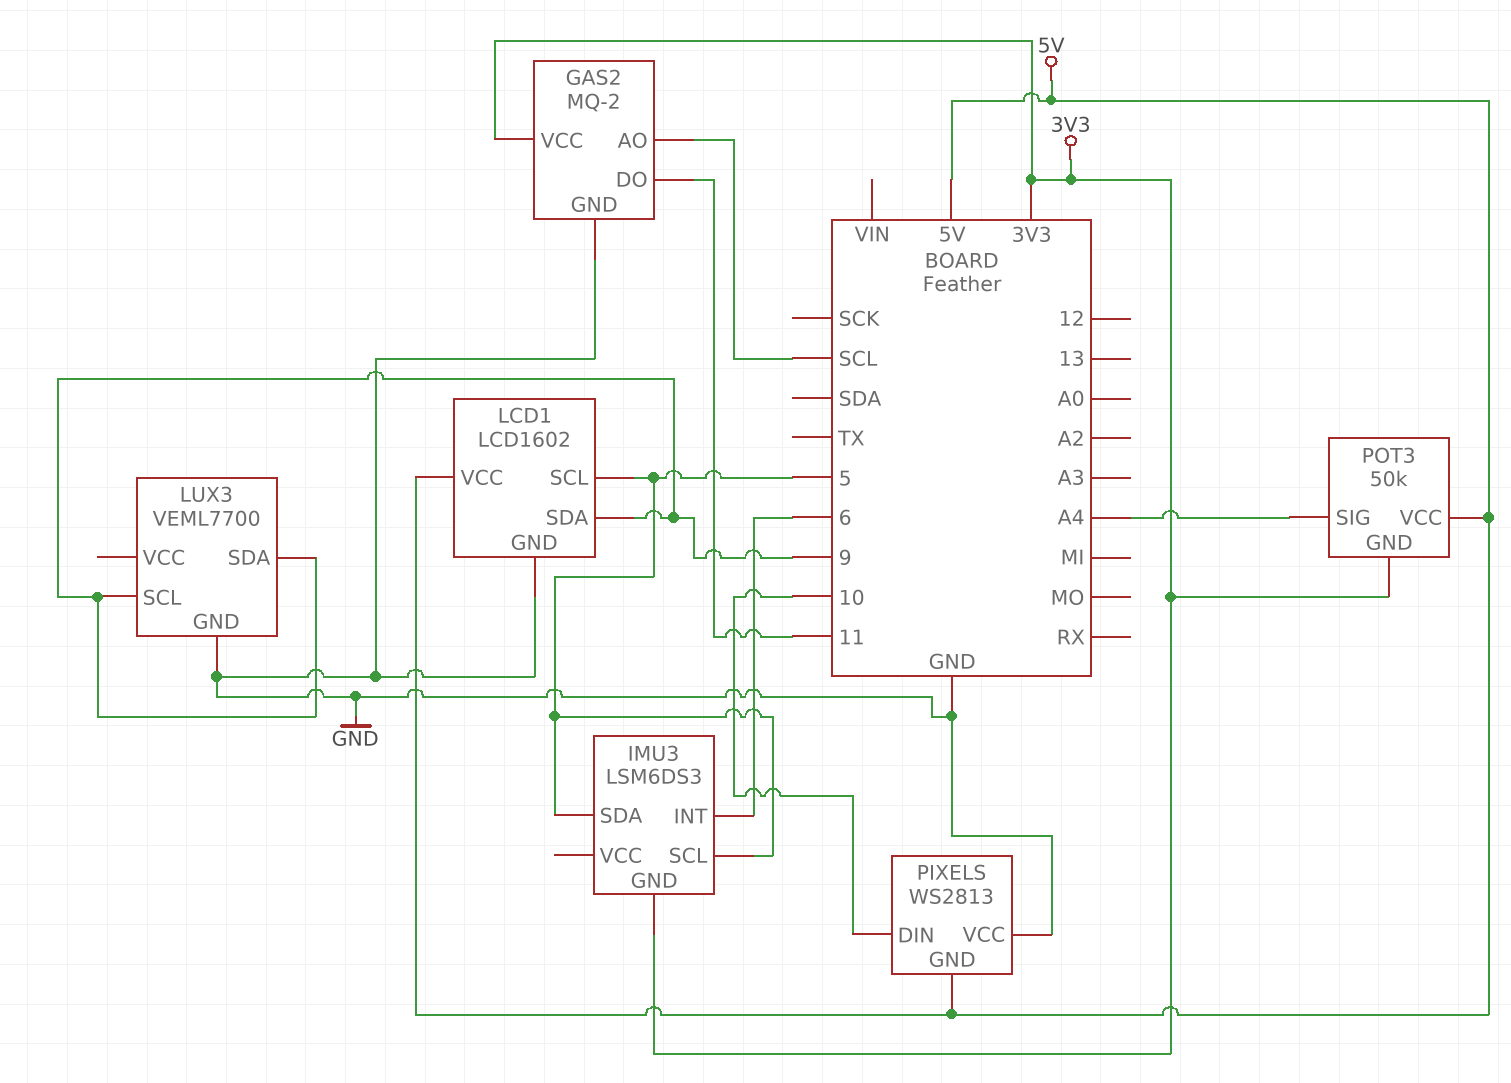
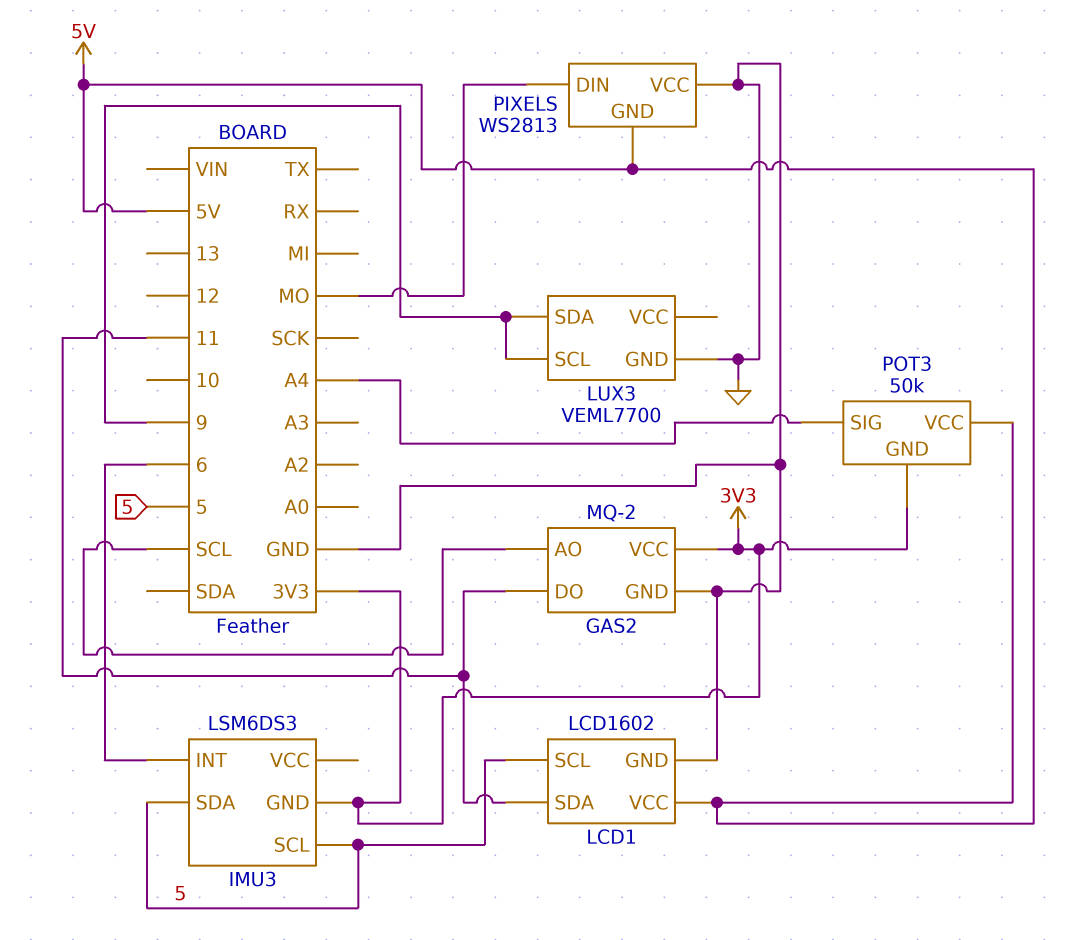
LCD1 pin SDA: 9 -> 11
PIXELS pin DIN: 10 -> MO

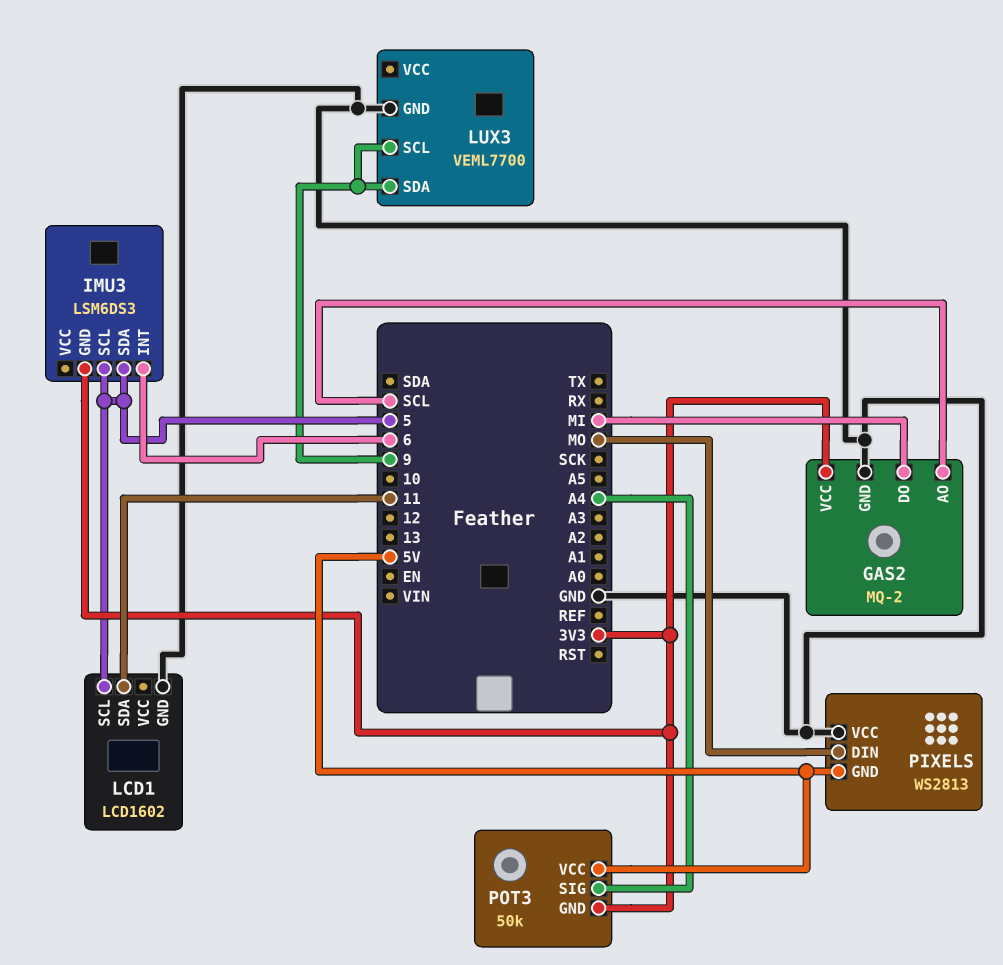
GAS2 pin DO: 11 -> MI
LCD1 pin VCC: 5V -> none

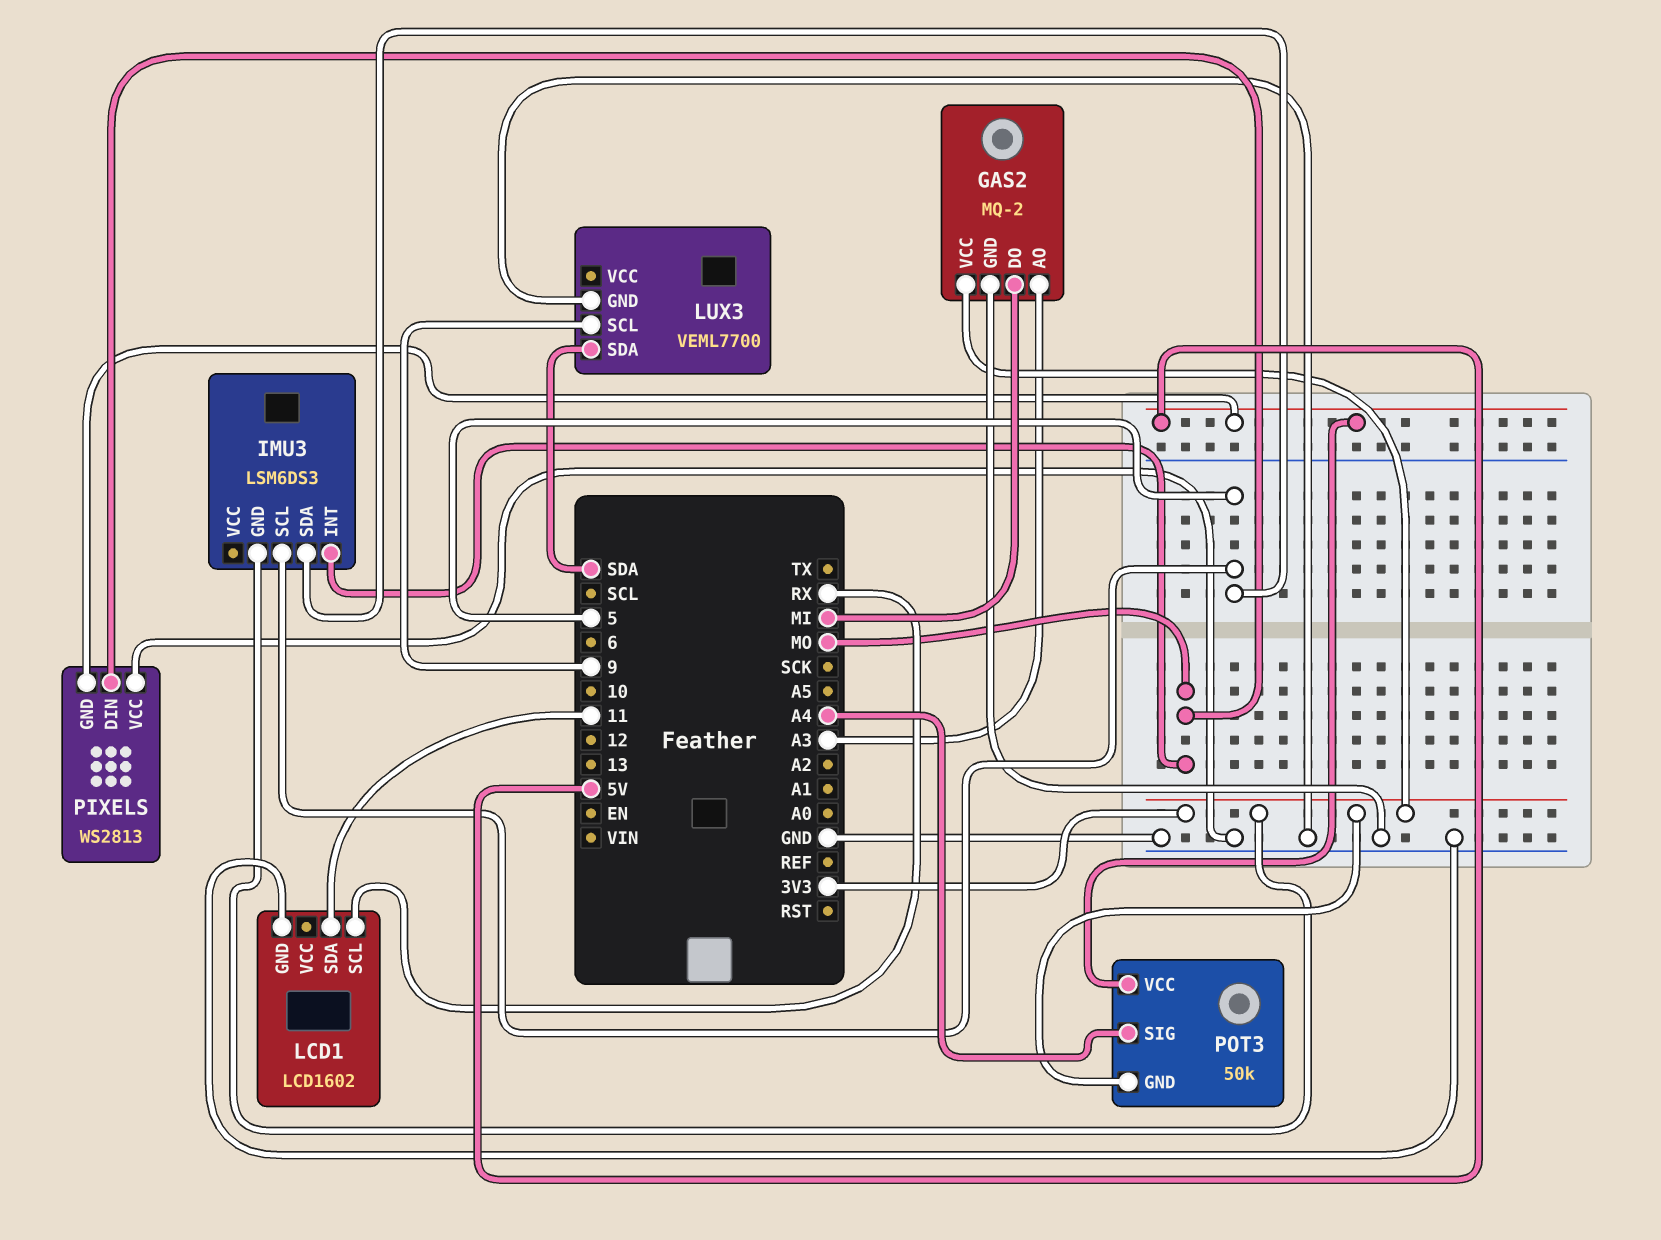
GAS2 pin AO: SCL -> A3
IMU3 pin INT: 6 -> MO
LCD1 pin SCL: 5 -> RX
LUX3 pin SDA: 9 -> SDA

